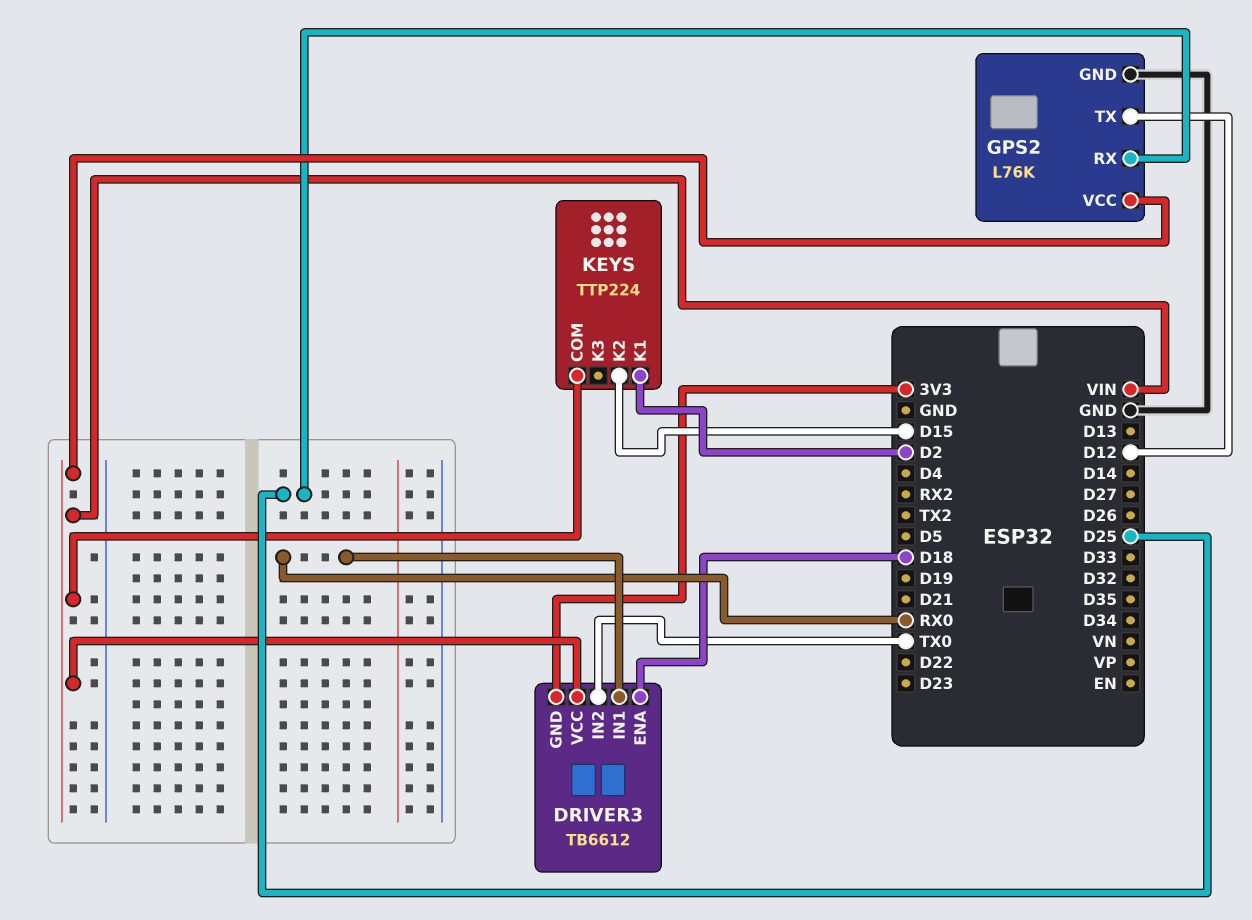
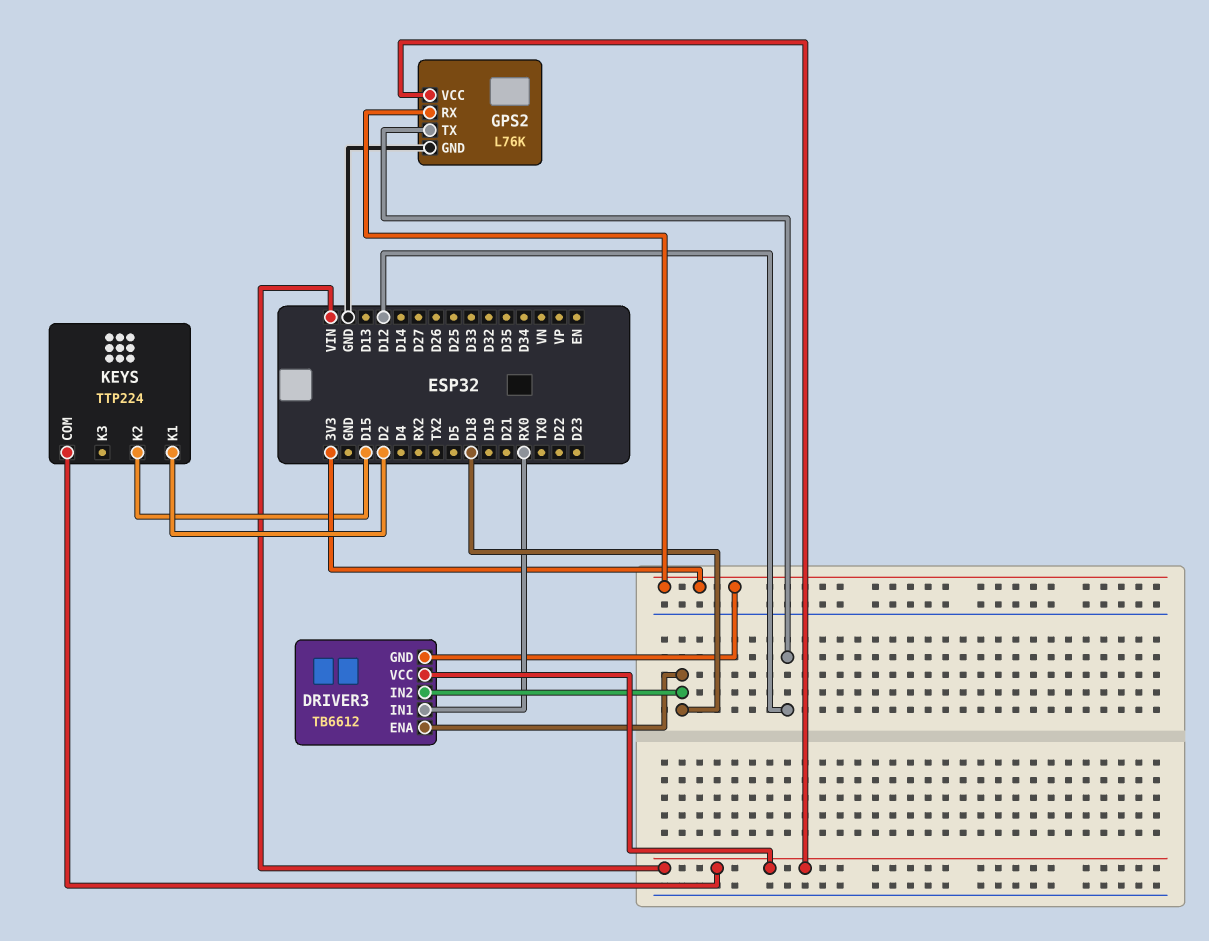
DRIVER3 pin IN2: TX0 -> D18
GPS2 pin RX: D25 -> 3V3

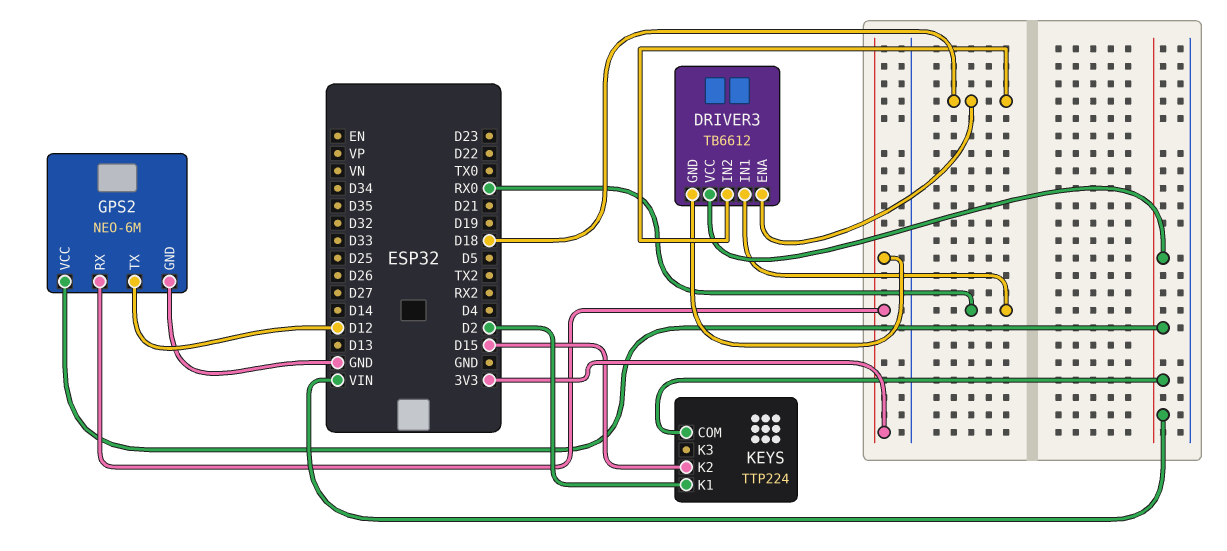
GPS2: L76K -> NEO-6M

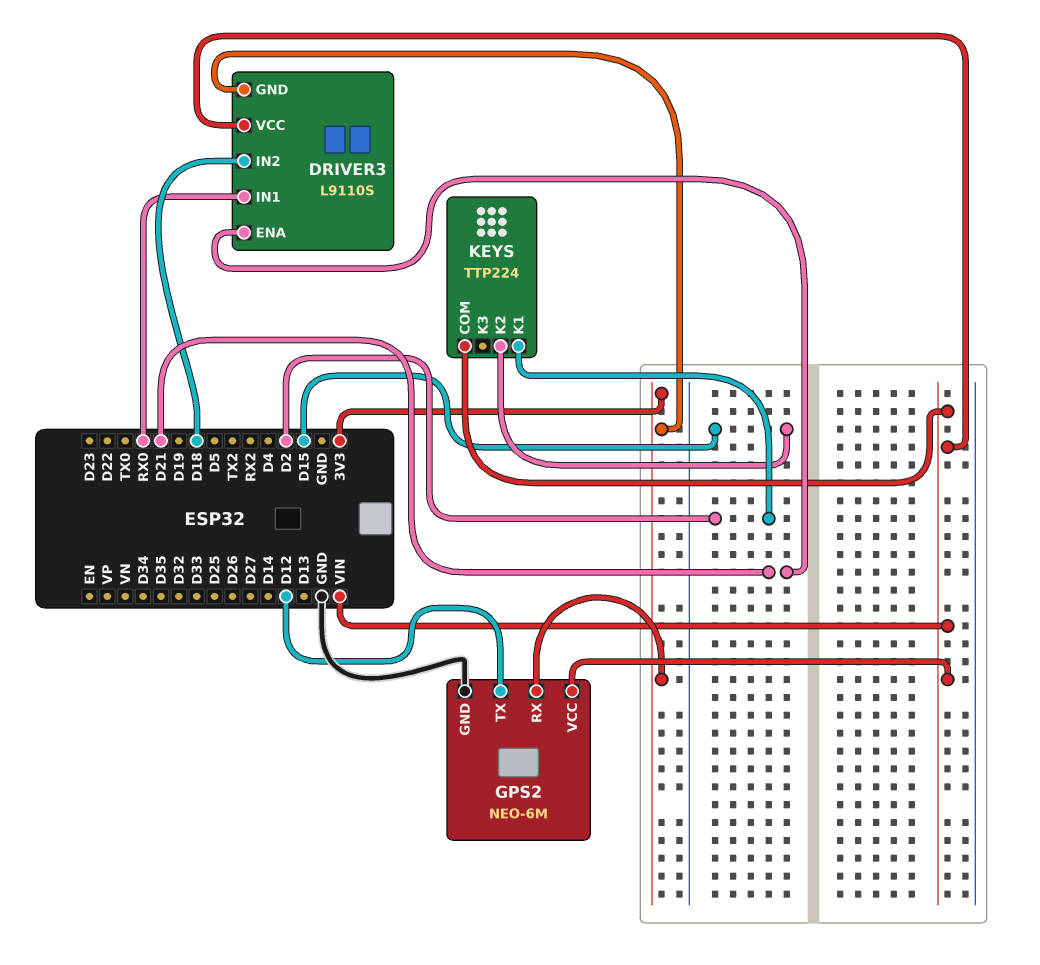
DRIVER3: TB6612 -> L9110S
DRIVER3 pin ENA: D18 -> D21

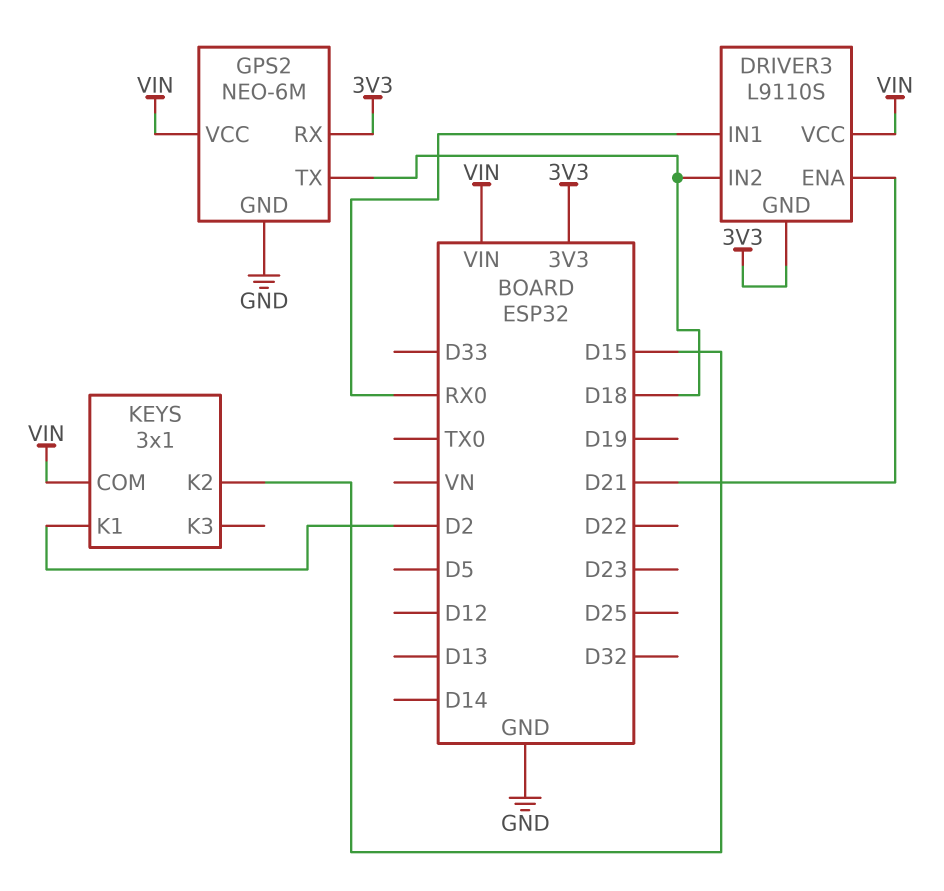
GPS2 pin TX: D12 -> D18
KEYS: TTP224 -> 3x1

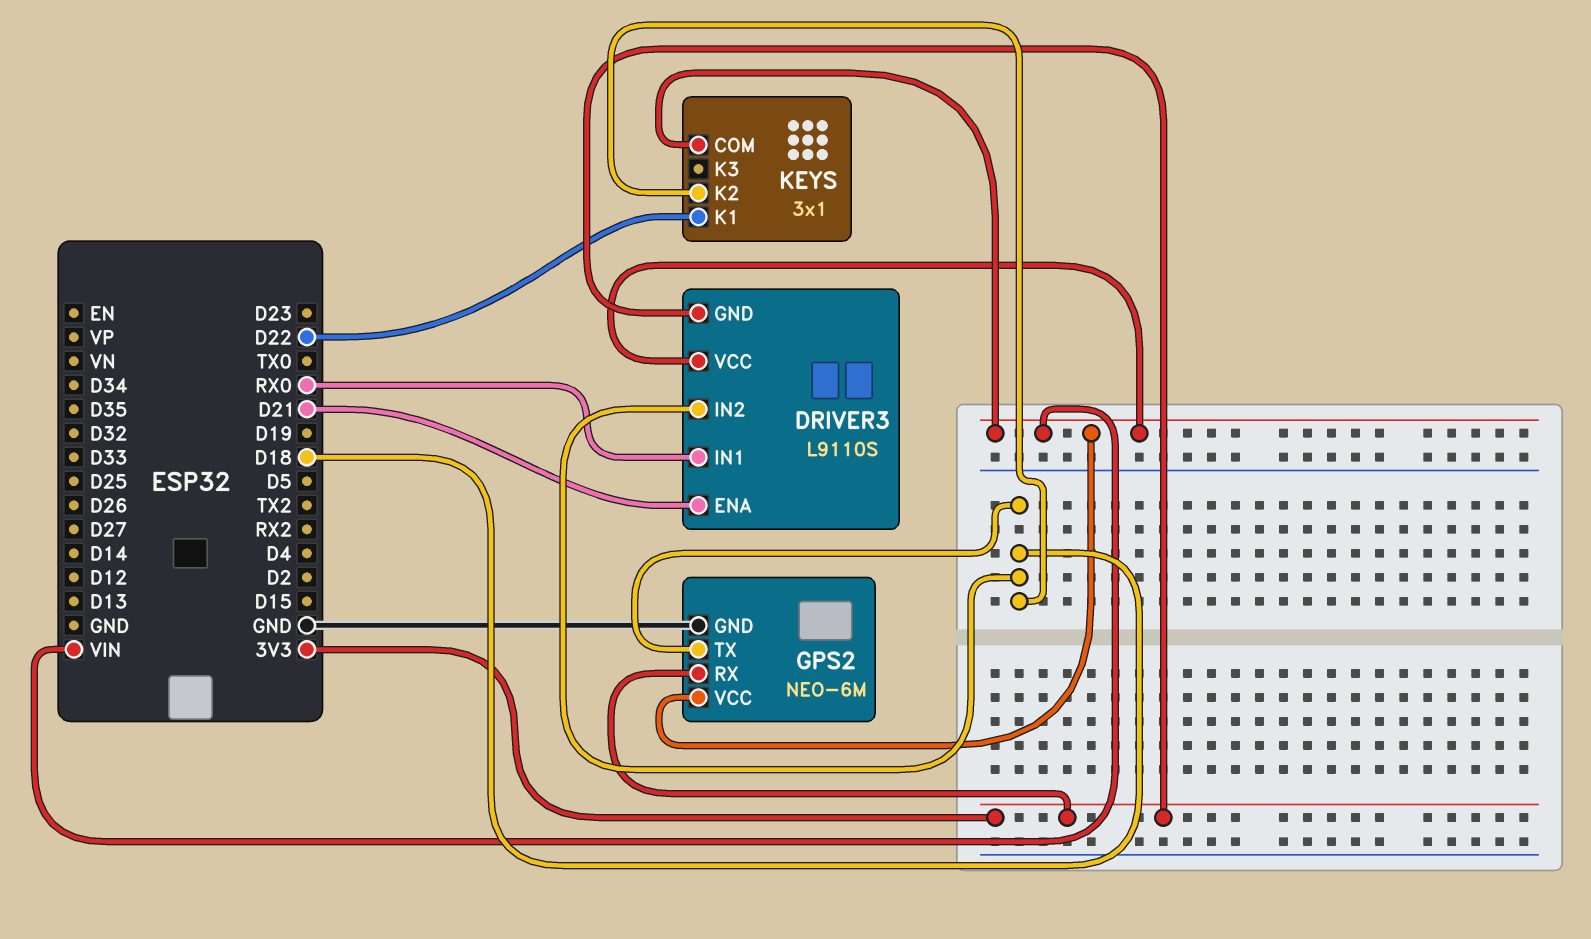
KEYS pin K1: D2 -> D22
KEYS pin K2: D15 -> D18

